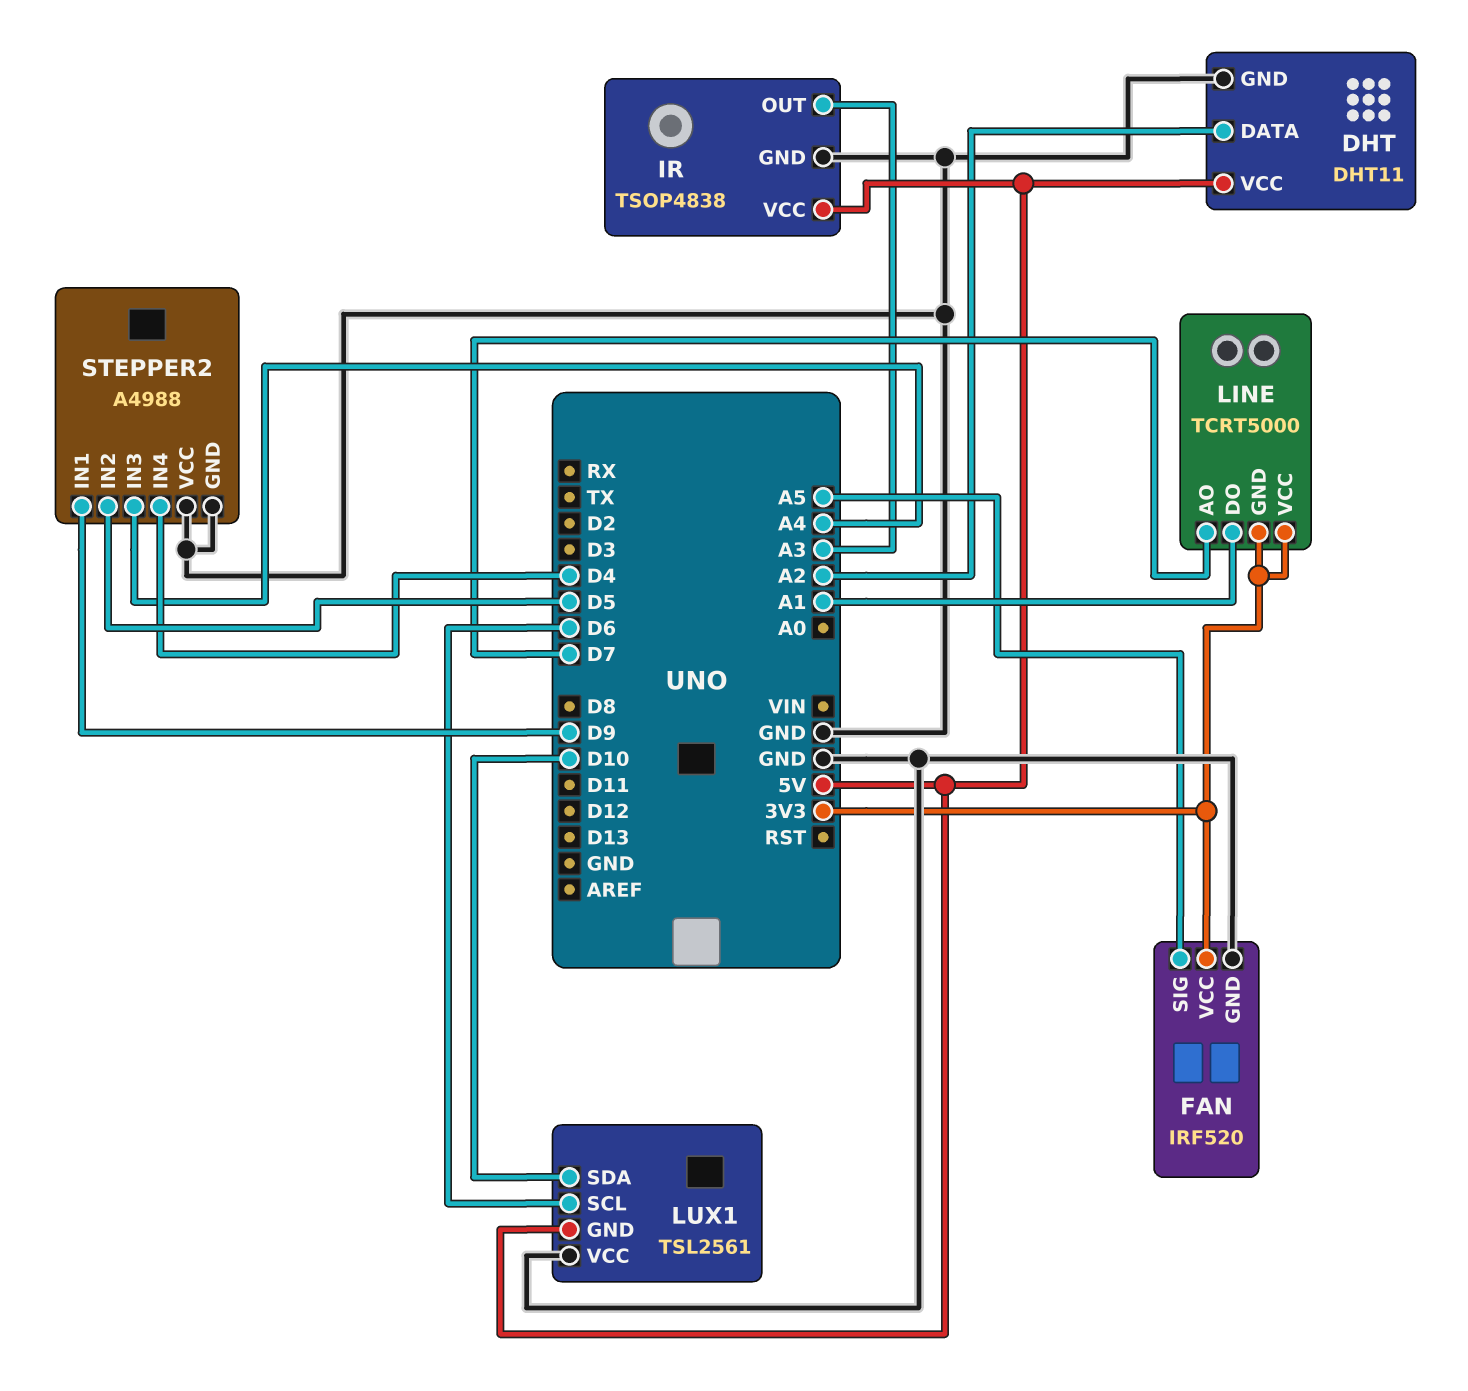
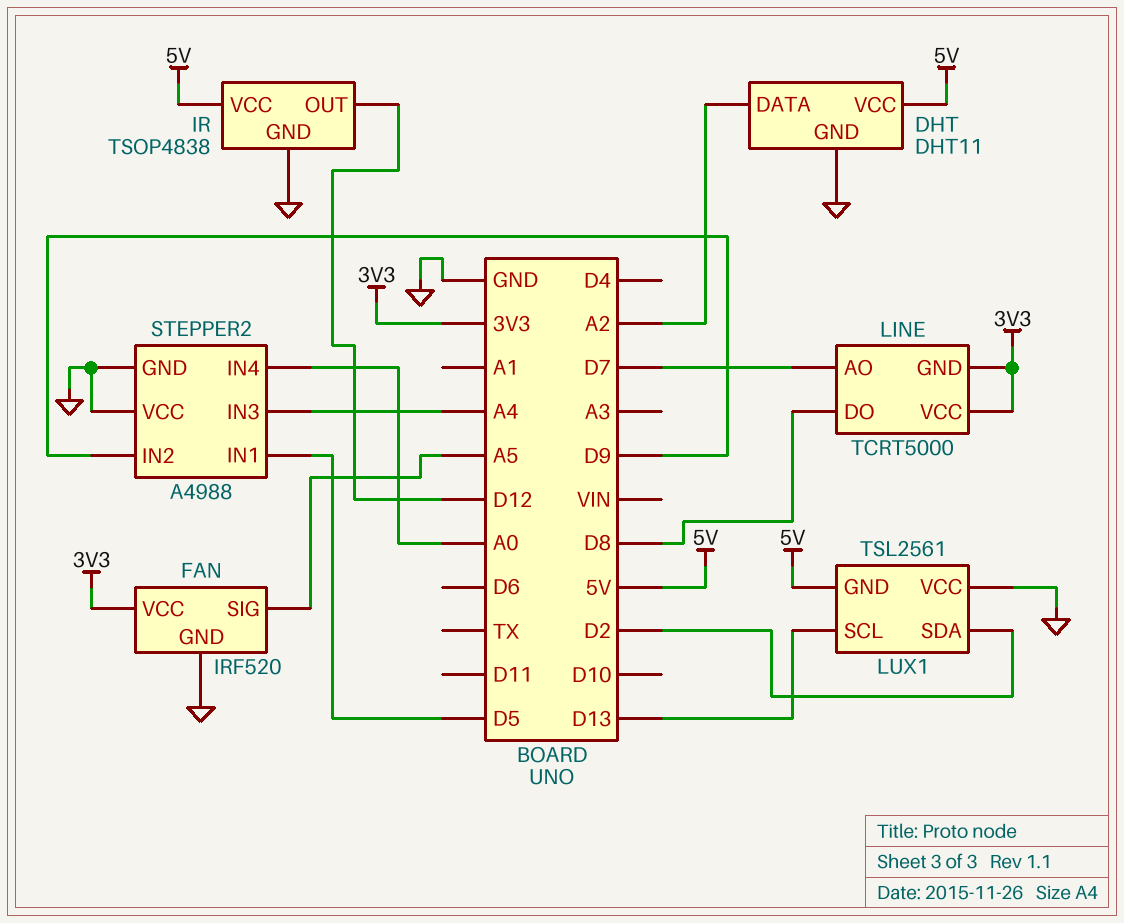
IR pin OUT: A3 -> D12
LINE pin DO: A1 -> D8
LUX1 pin SCL: D6 -> D13
LUX1 pin SDA: D10 -> D2
STEPPER2 pin IN1: D9 -> D5
STEPPER2 pin IN2: D5 -> D9
STEPPER2 pin IN4: D4 -> A0

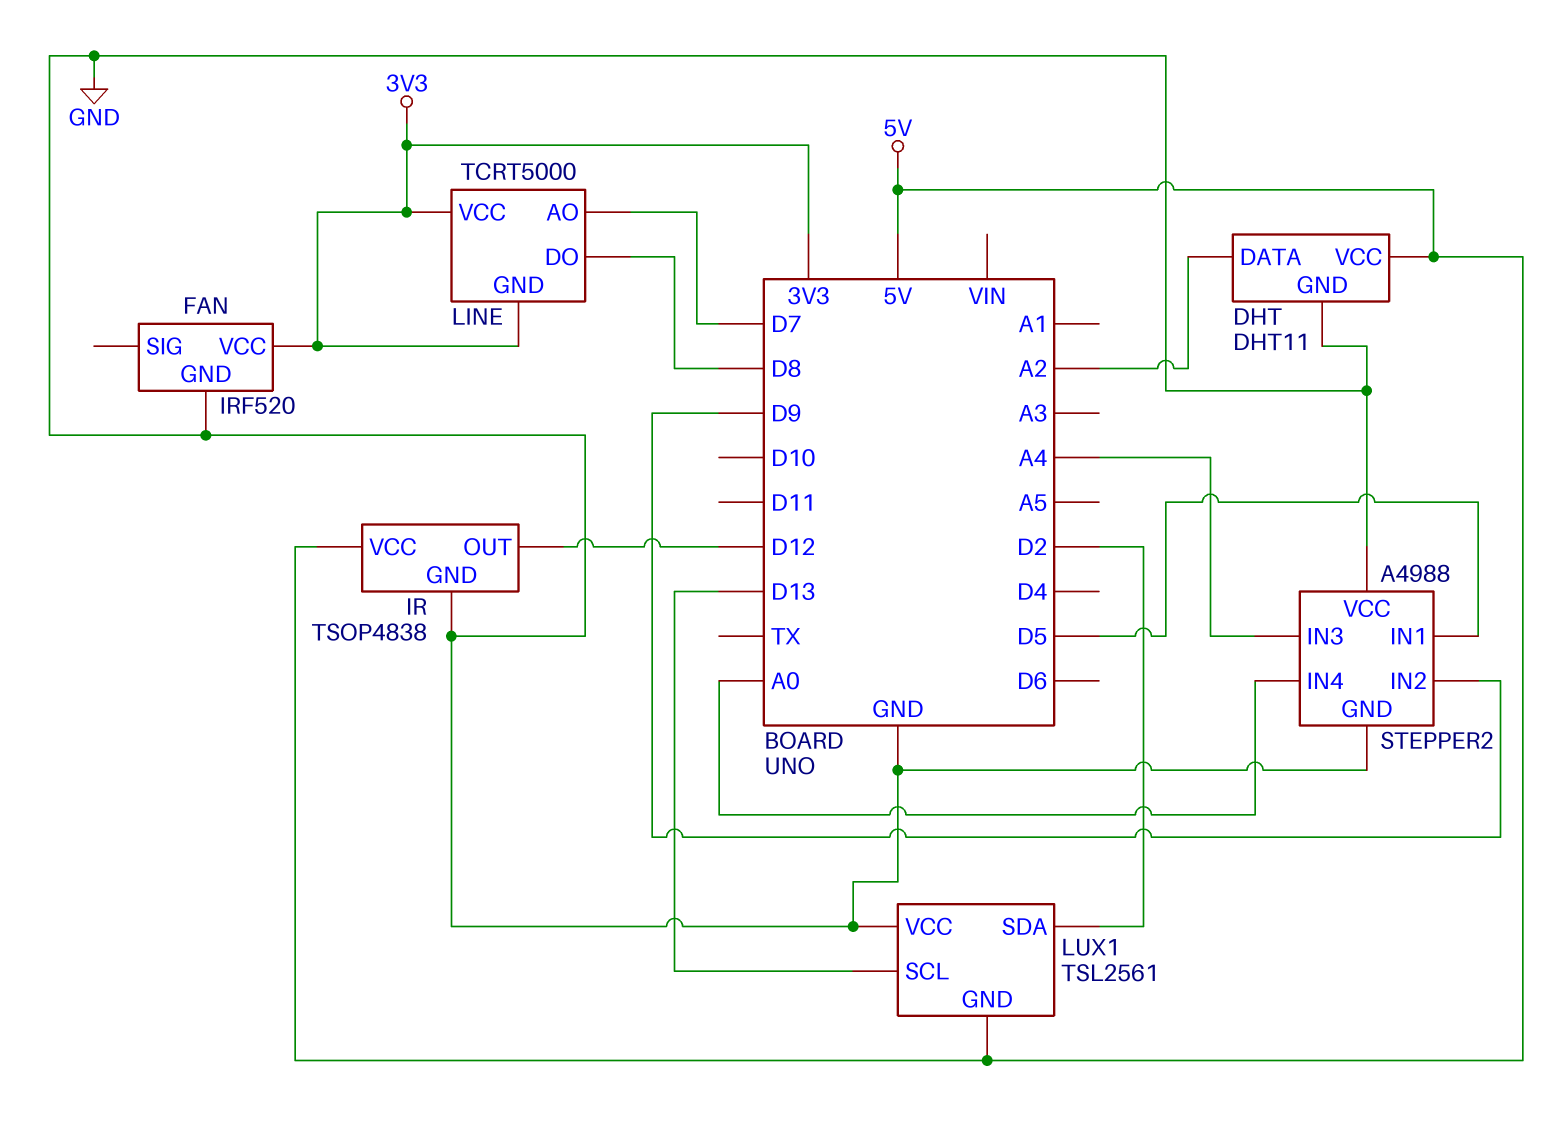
FAN pin SIG: A5 -> none

